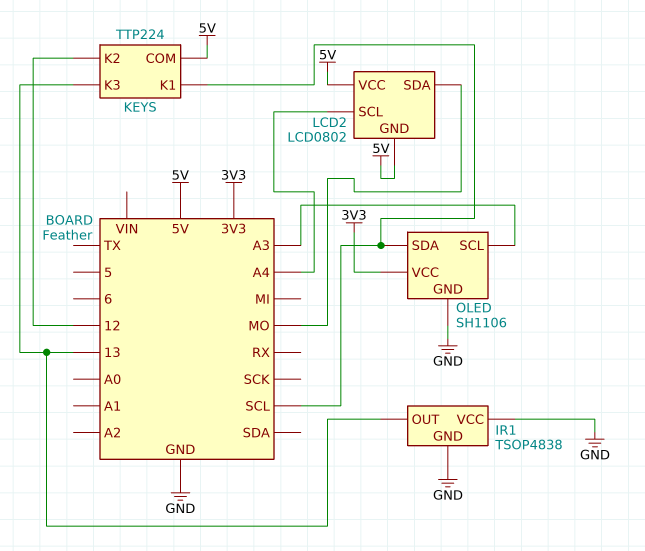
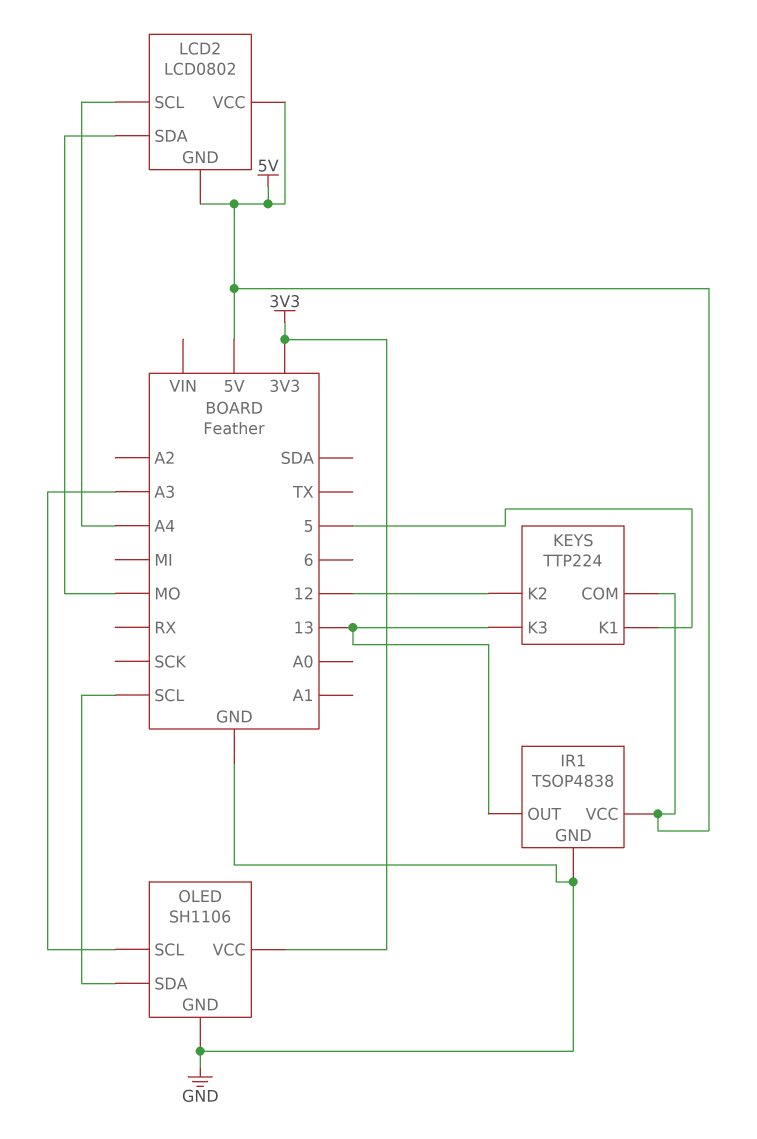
IR1 pin VCC: GND -> 5V
KEYS pin K1: SCL -> 5

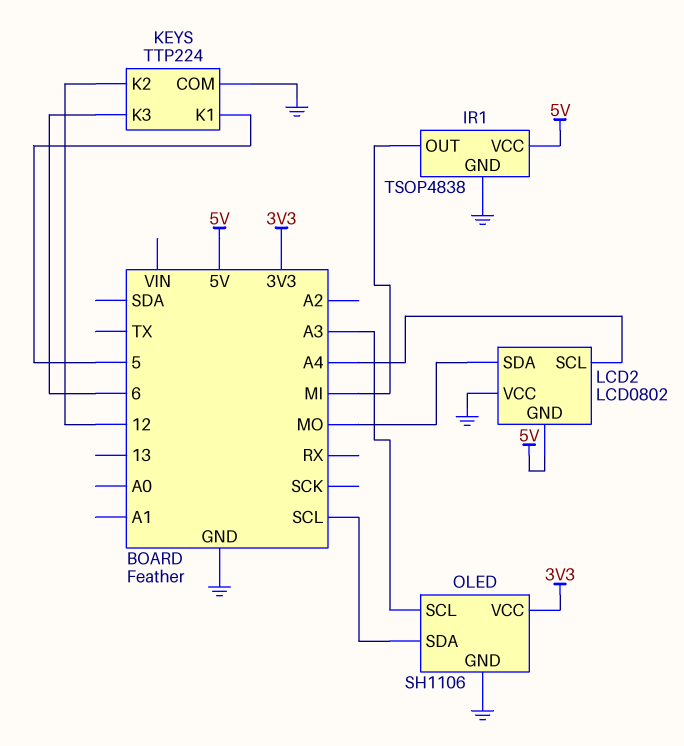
IR1 pin OUT: 13 -> MI
KEYS pin COM: 5V -> GND
KEYS pin K3: 13 -> 6
LCD2 pin VCC: 5V -> GND

